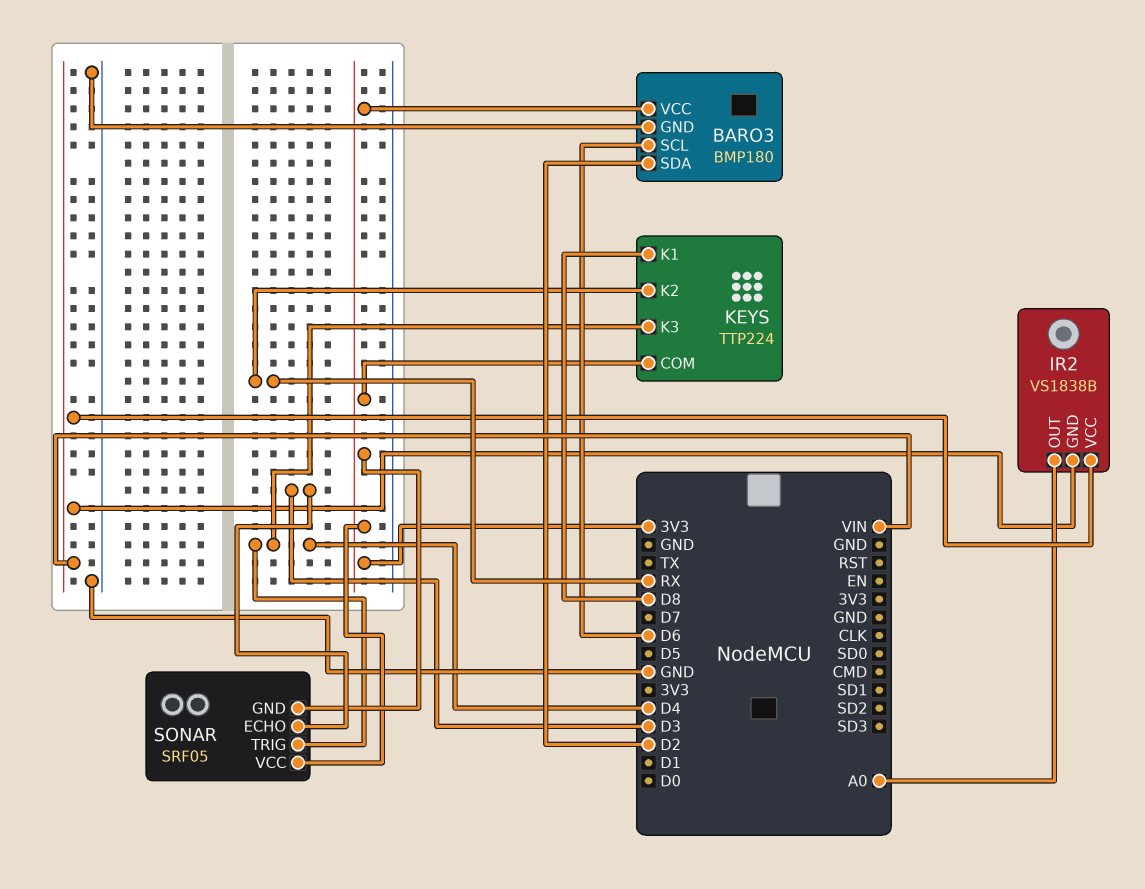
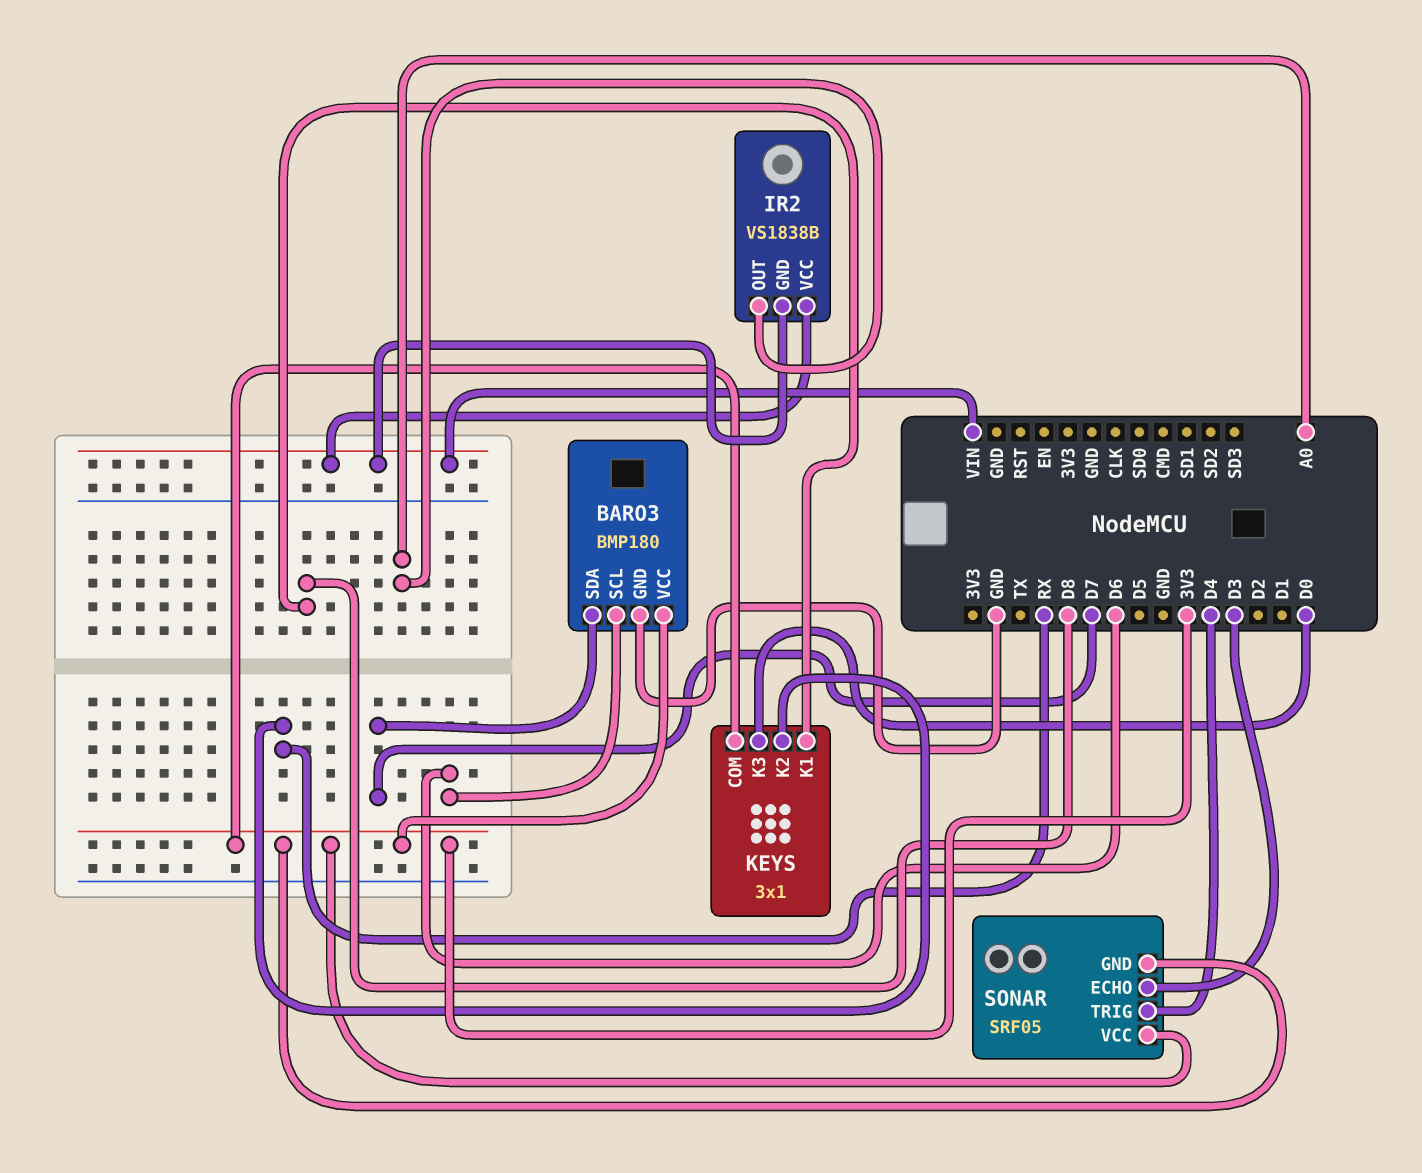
BARO3 pin SDA: D2 -> D7
KEYS: TTP224 -> 3x1
KEYS pin K3: D4 -> D0

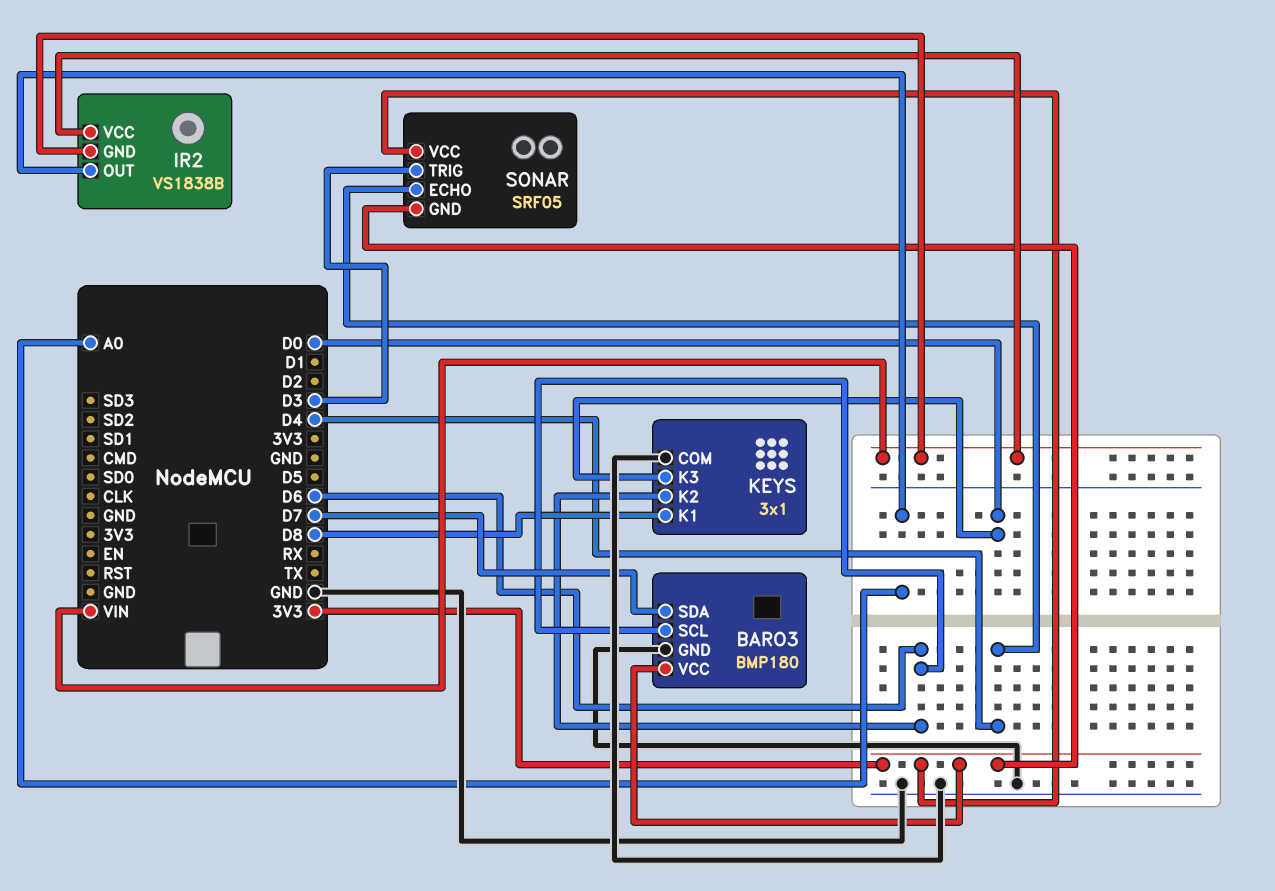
KEYS pin COM: 3V3 -> GND
KEYS pin K2: RX -> D6
SONAR pin ECHO: D3 -> D4
SONAR pin TRIG: D4 -> D3

